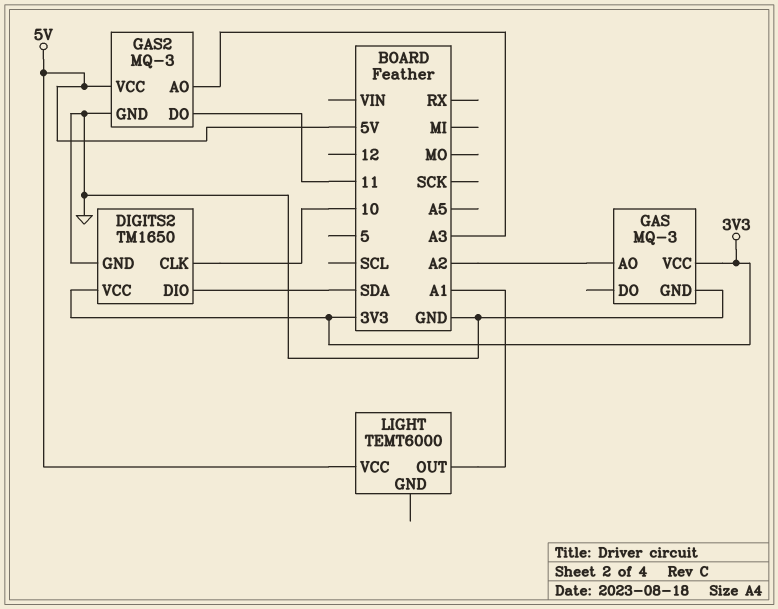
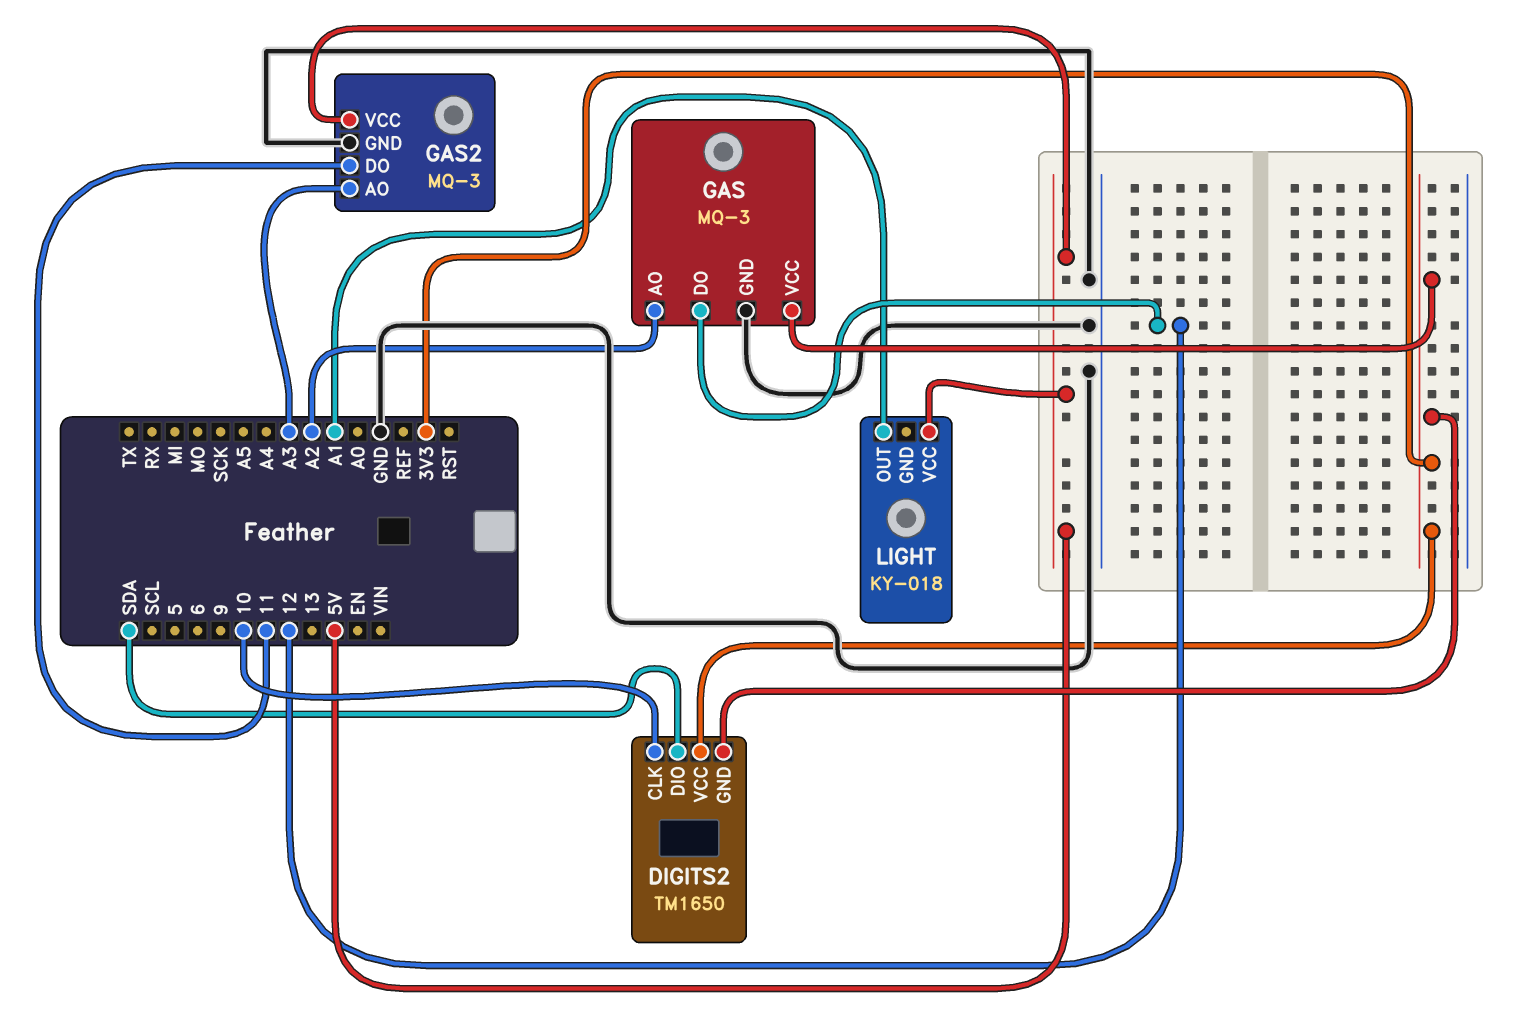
DIGITS2 pin GND: GND -> 3V3
GAS pin DO: none -> 12
LIGHT: TEMT6000 -> KY-018

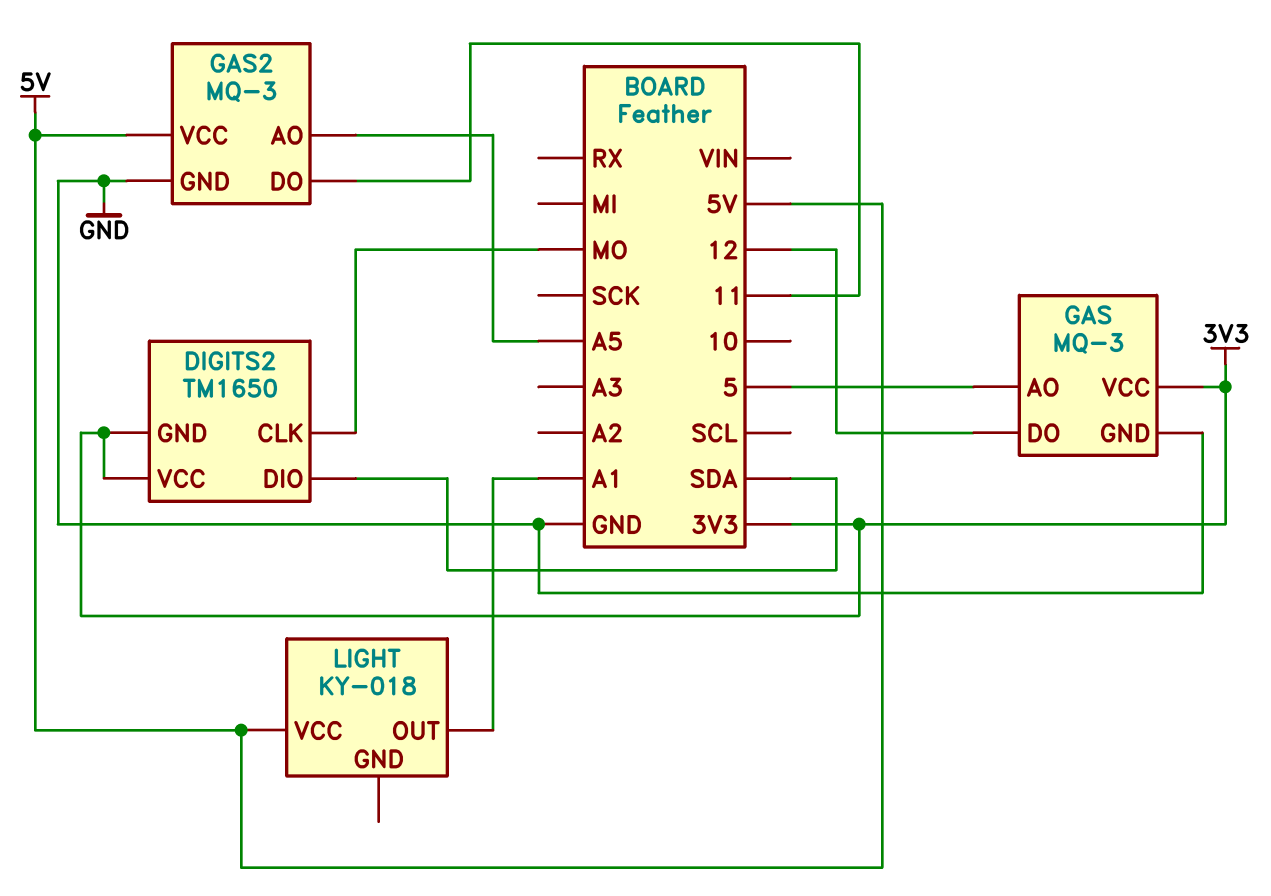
DIGITS2 pin CLK: 10 -> MO
GAS pin AO: A2 -> 5
GAS2 pin AO: A3 -> A5

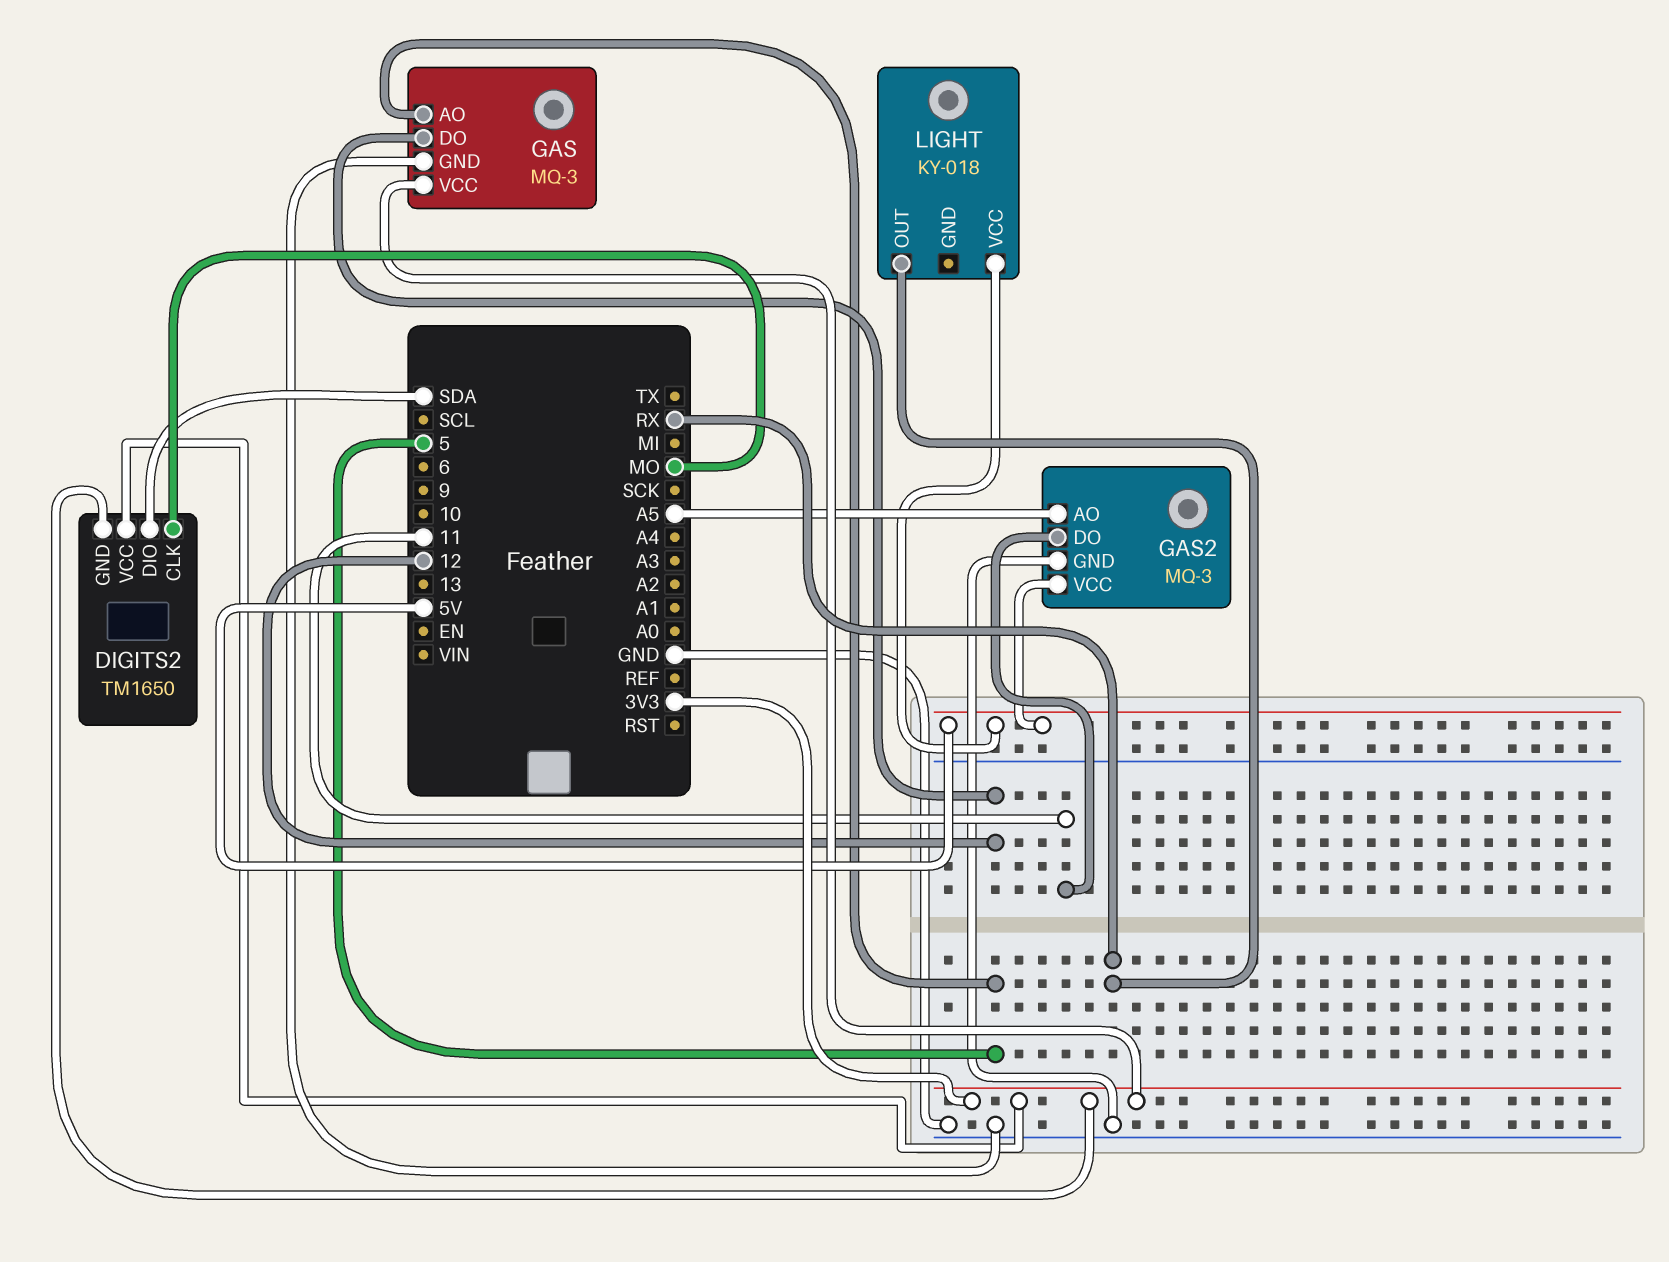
LIGHT pin OUT: A1 -> RX

